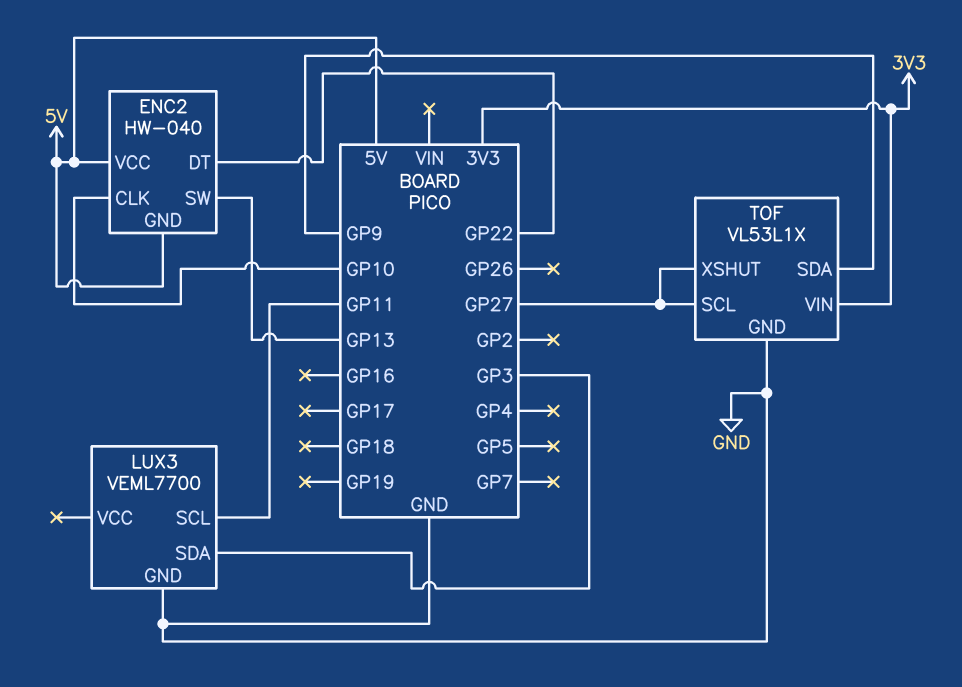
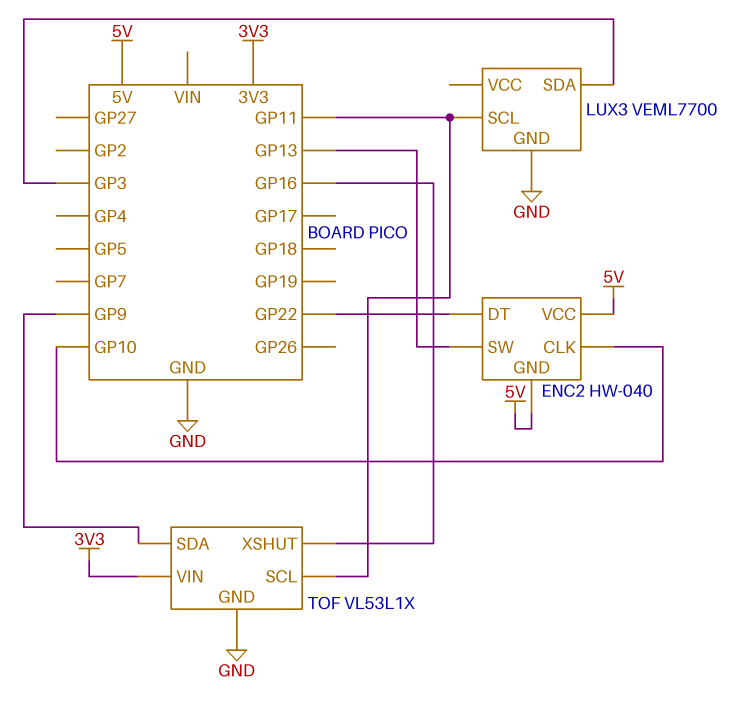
TOF pin SCL: GP27 -> GP11
TOF pin XSHUT: GP27 -> GP16

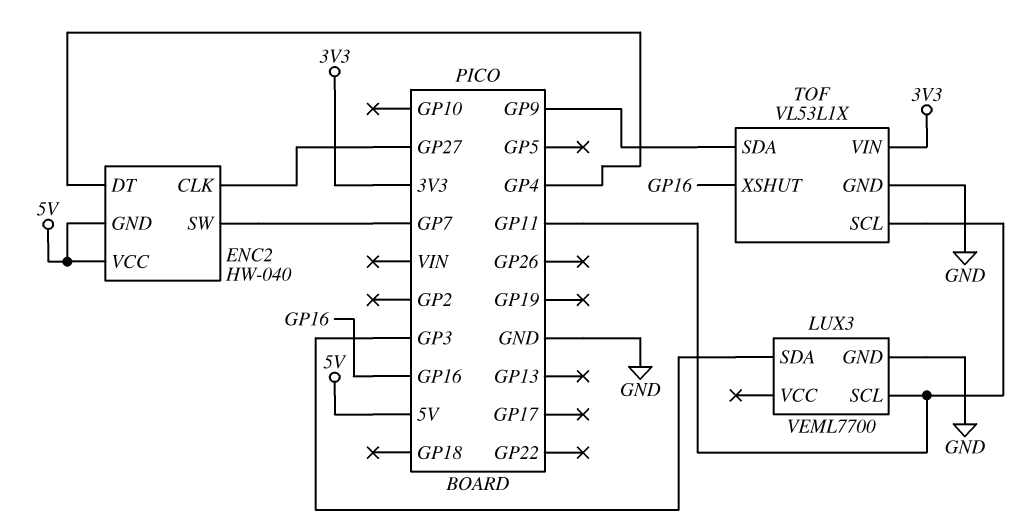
ENC2 pin CLK: GP10 -> GP27
ENC2 pin DT: GP22 -> GP4
ENC2 pin SW: GP13 -> GP7

